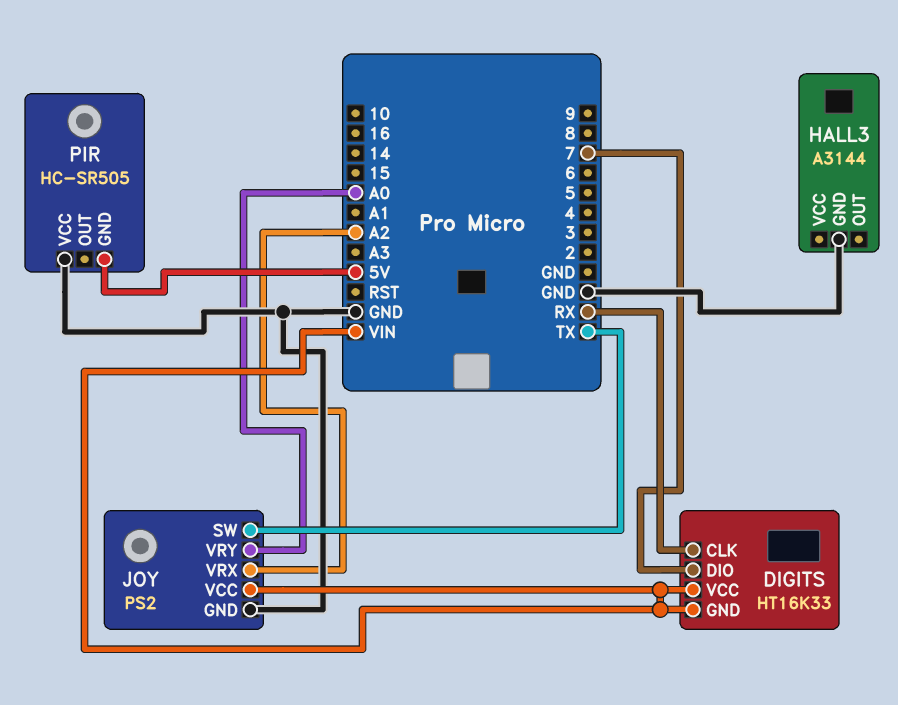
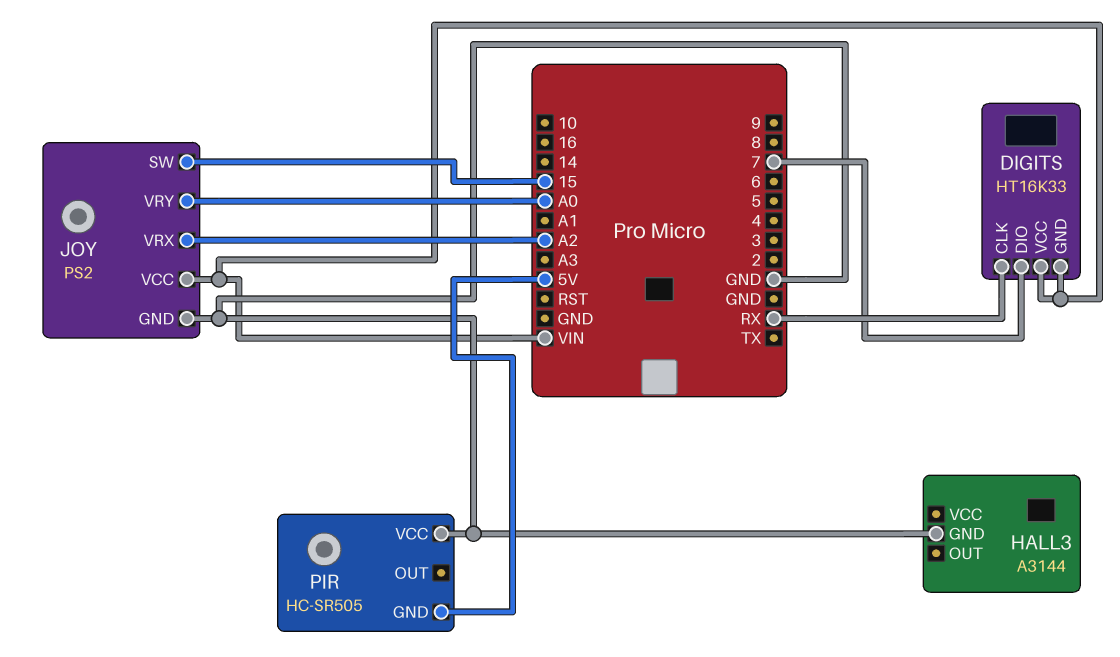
JOY pin SW: TX -> 15

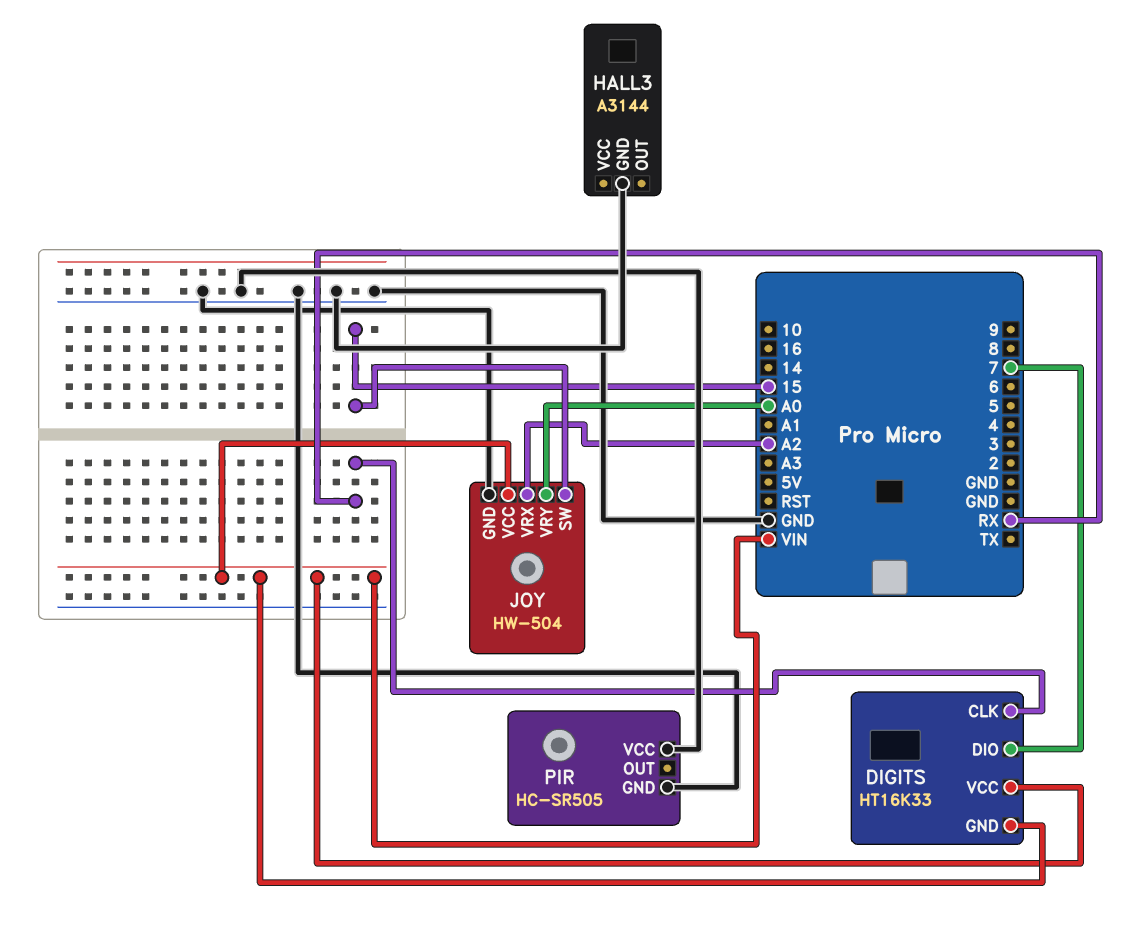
JOY: PS2 -> HW-504
PIR pin GND: 5V -> GND

